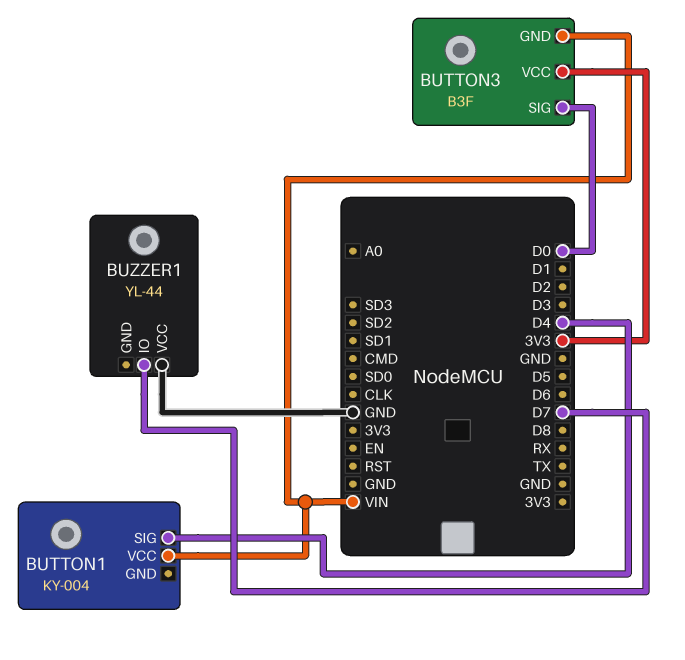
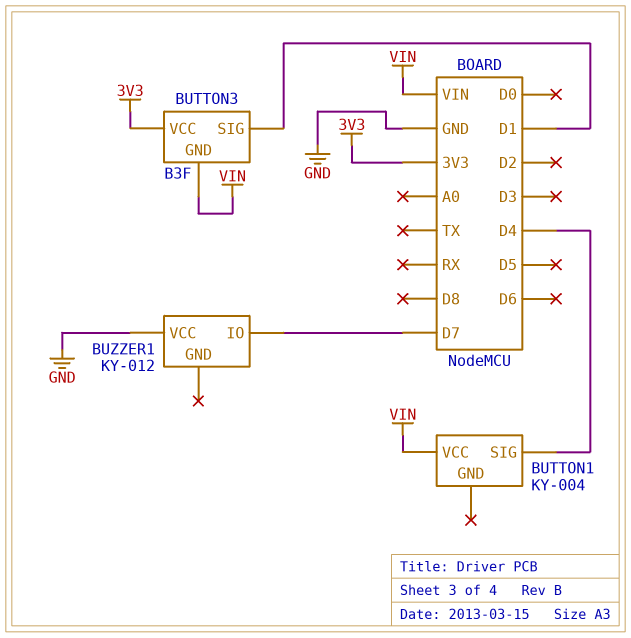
BUTTON3 pin SIG: D0 -> D1
BUZZER1: YL-44 -> KY-012

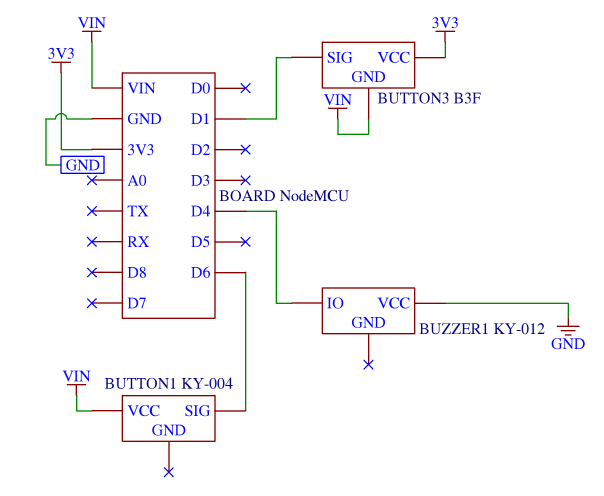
BUTTON1 pin SIG: D4 -> D6
BUZZER1 pin IO: D7 -> D4

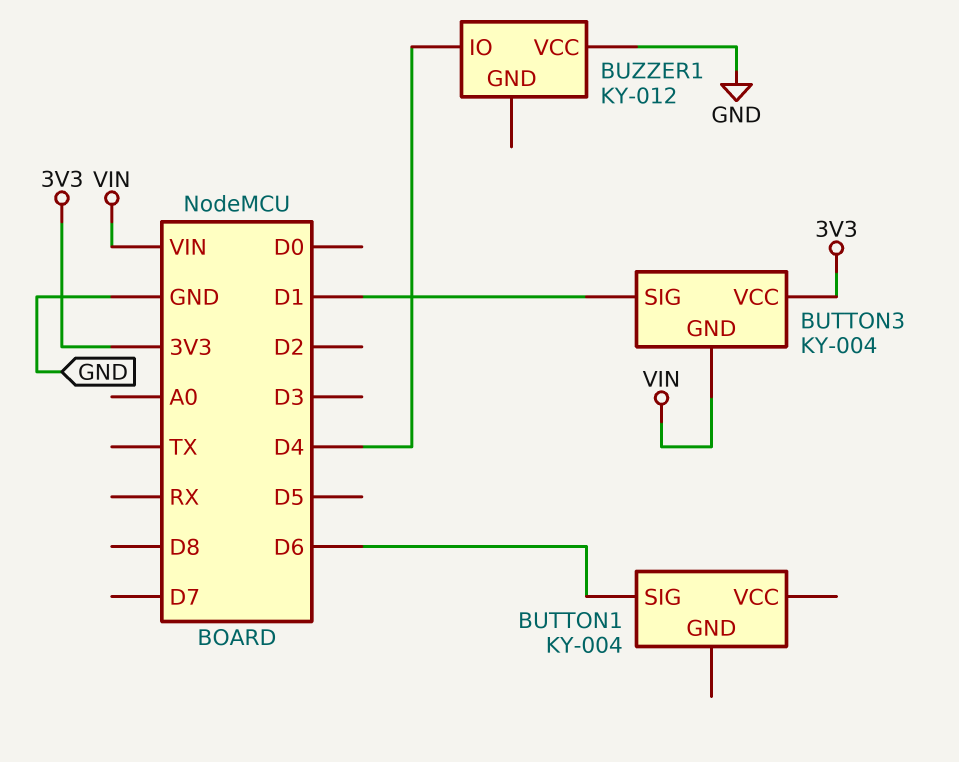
BUTTON1 pin VCC: VIN -> none
BUTTON3: B3F -> KY-004

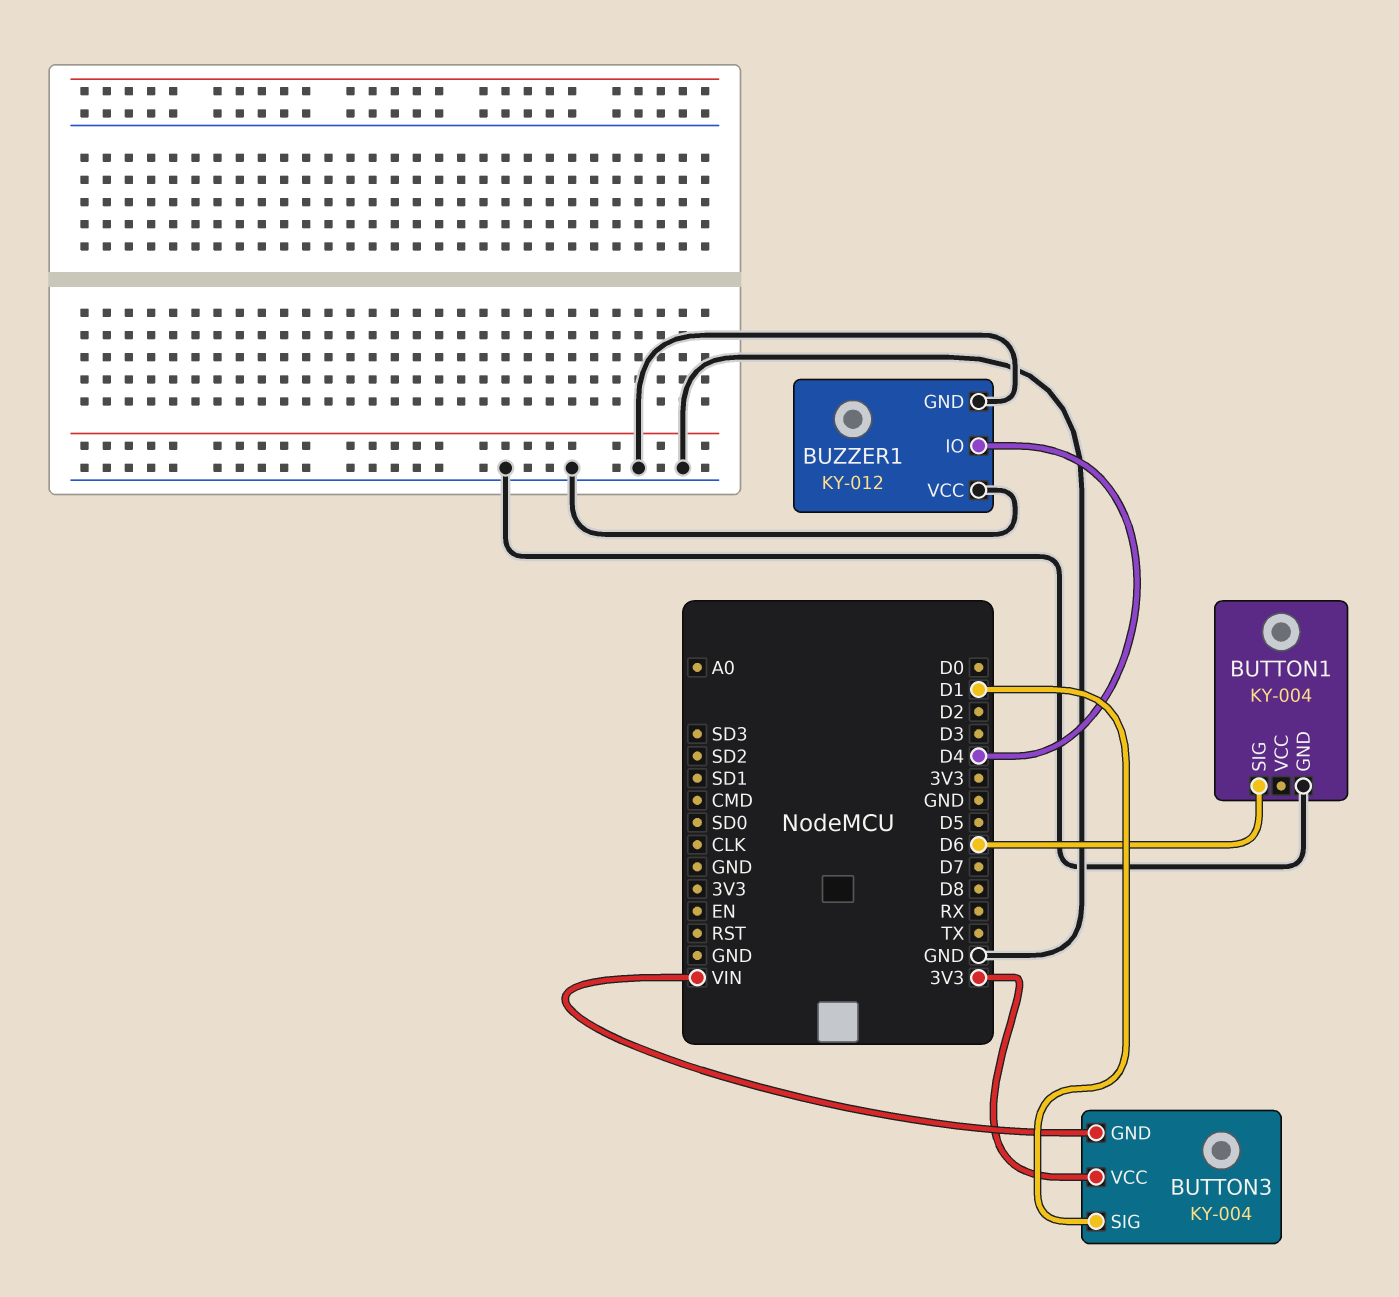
BUTTON1 pin GND: none -> GND
BUZZER1 pin GND: none -> GND

